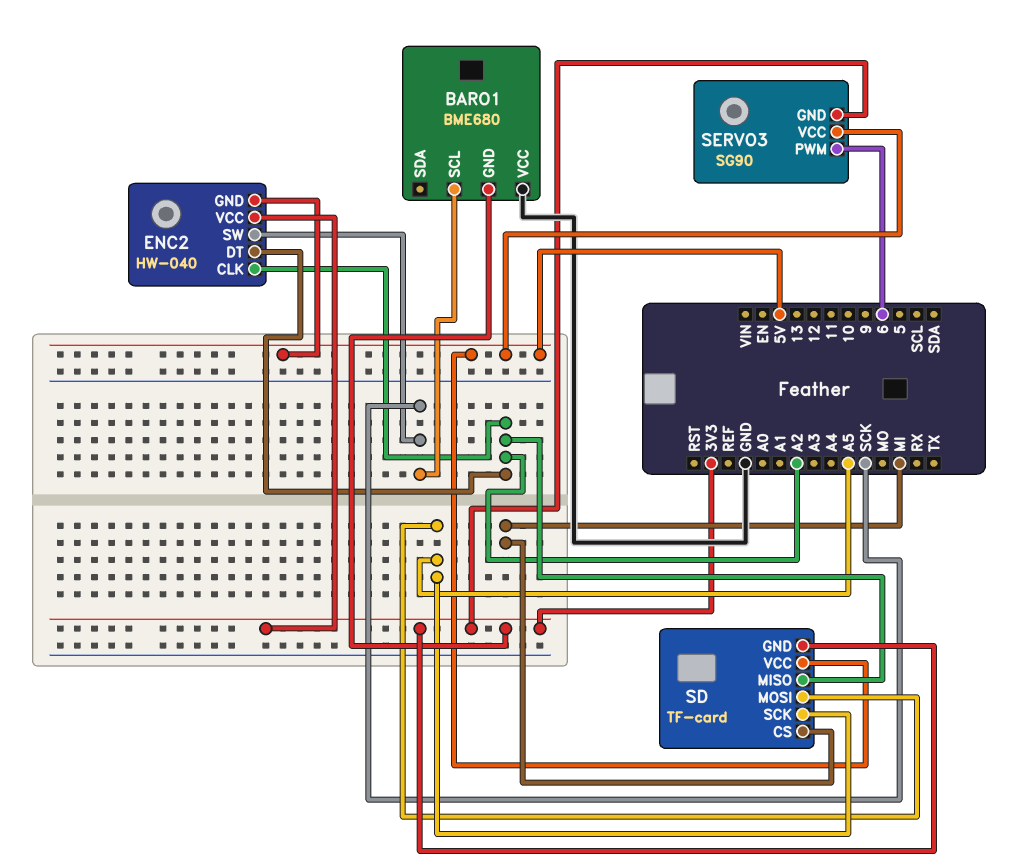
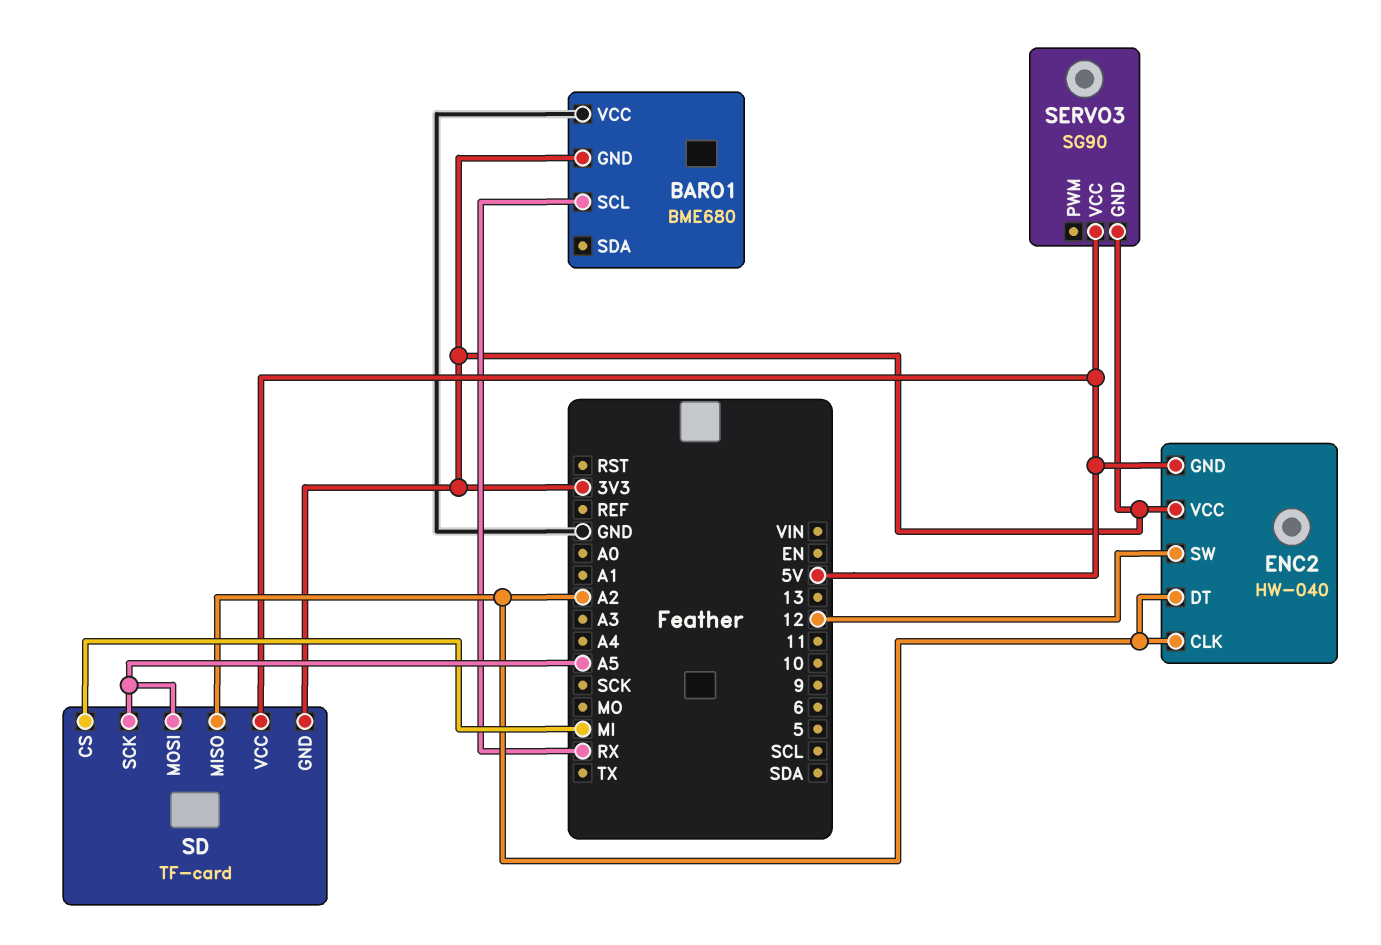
BARO1 pin SCL: SCK -> RX
ENC2 pin SW: SCK -> 12
SERVO3 pin PWM: 6 -> none

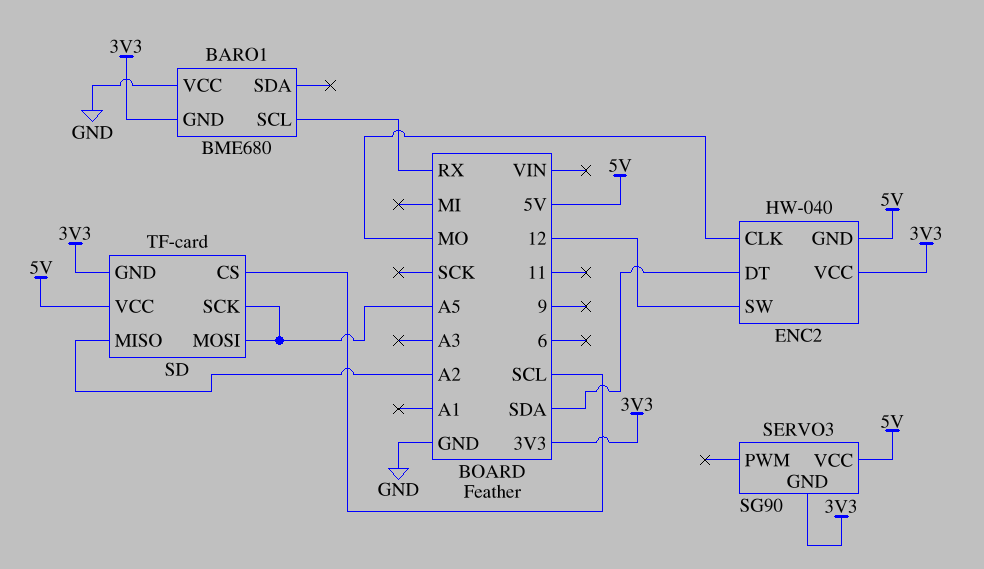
ENC2 pin CLK: A2 -> MO
ENC2 pin DT: A2 -> SDA
SD pin CS: MI -> SCL

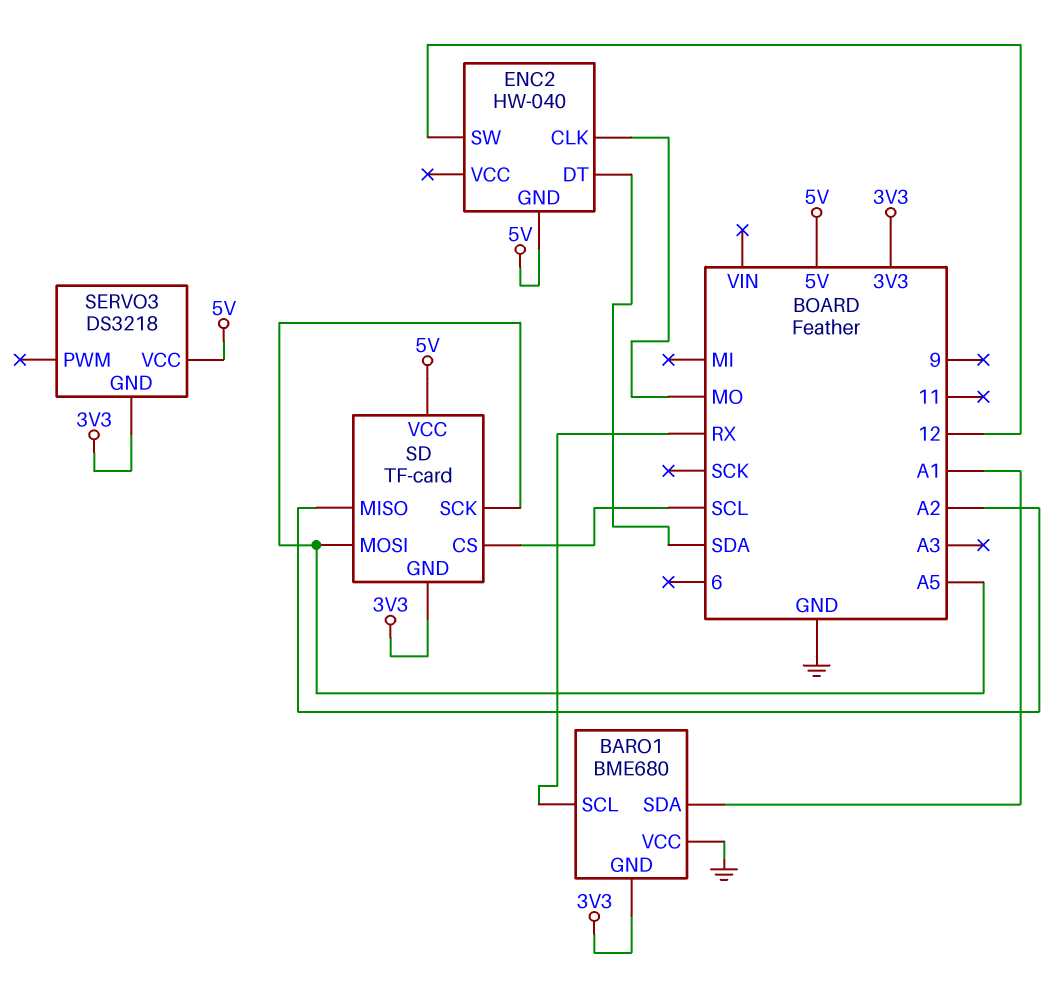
BARO1 pin SDA: none -> A1
ENC2 pin VCC: 3V3 -> none
SERVO3: SG90 -> DS3218

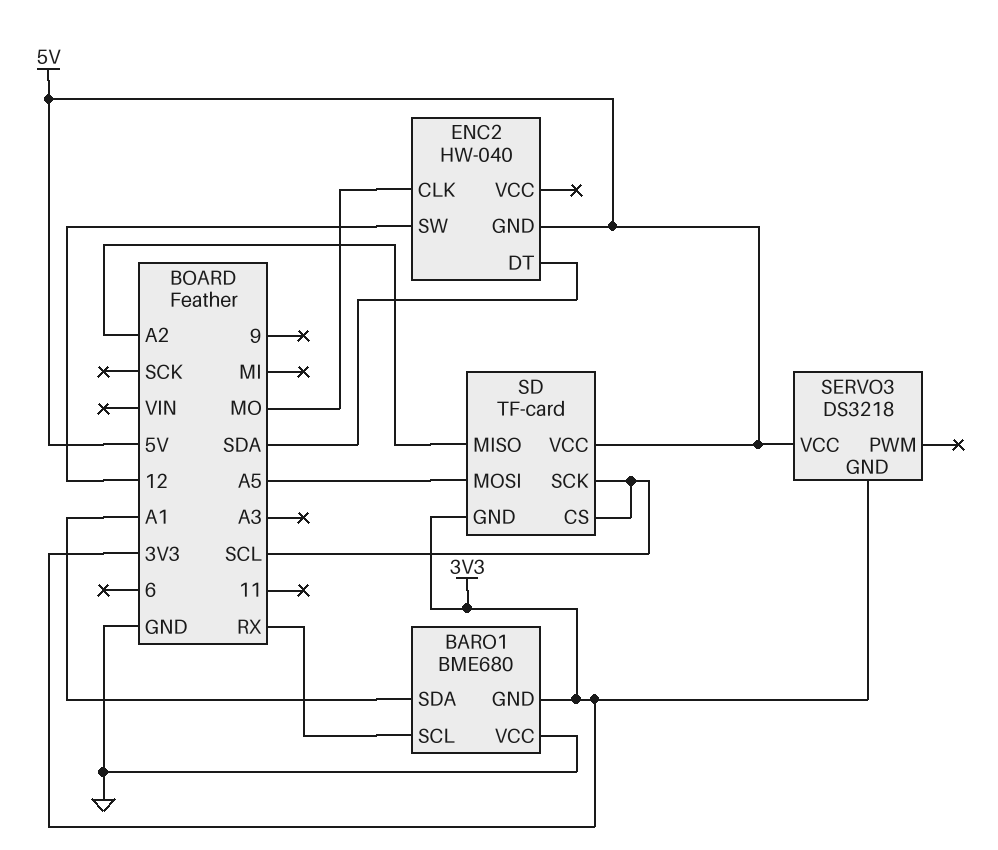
SD pin SCK: A5 -> SCL

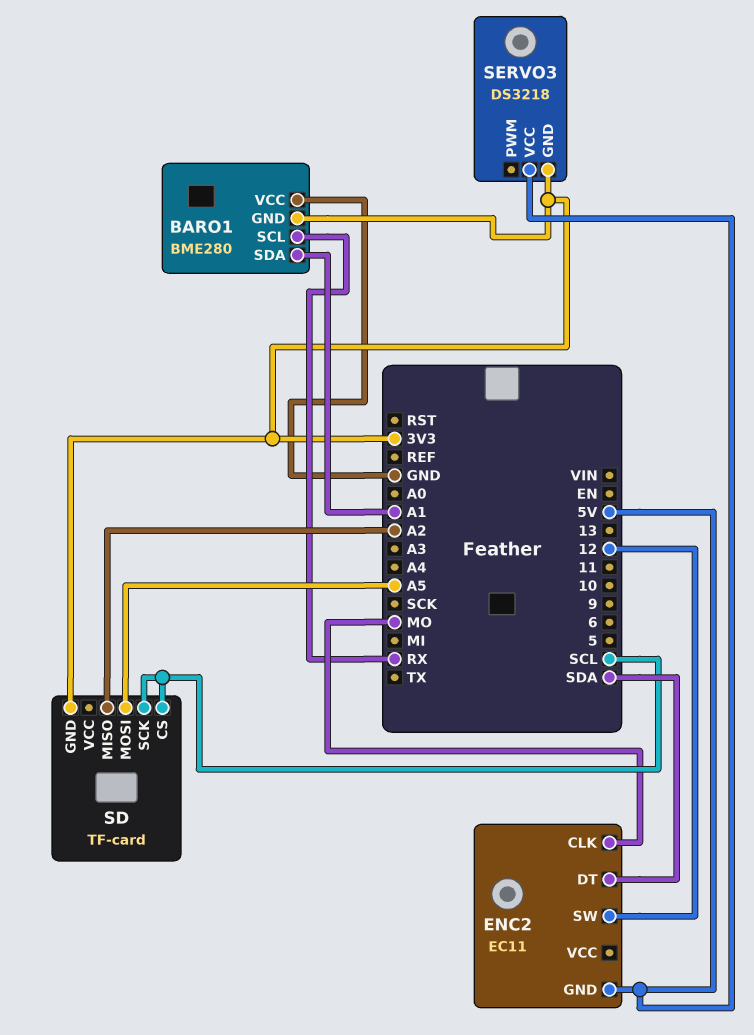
BARO1: BME680 -> BME280
ENC2: HW-040 -> EC11
SD pin VCC: 5V -> none

